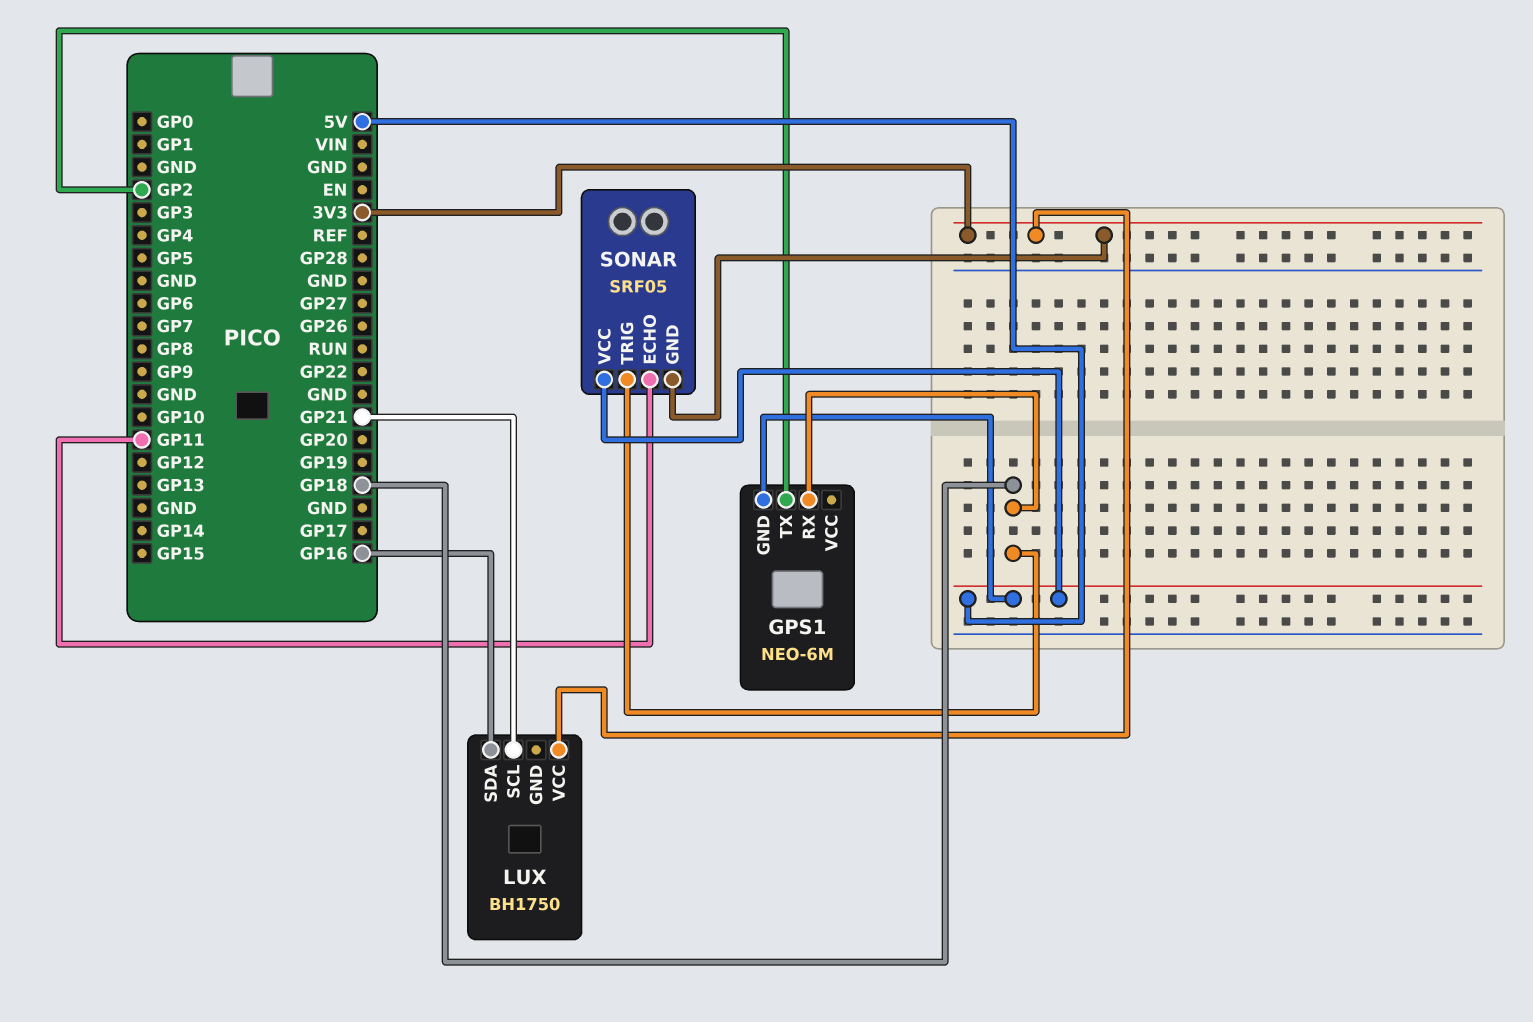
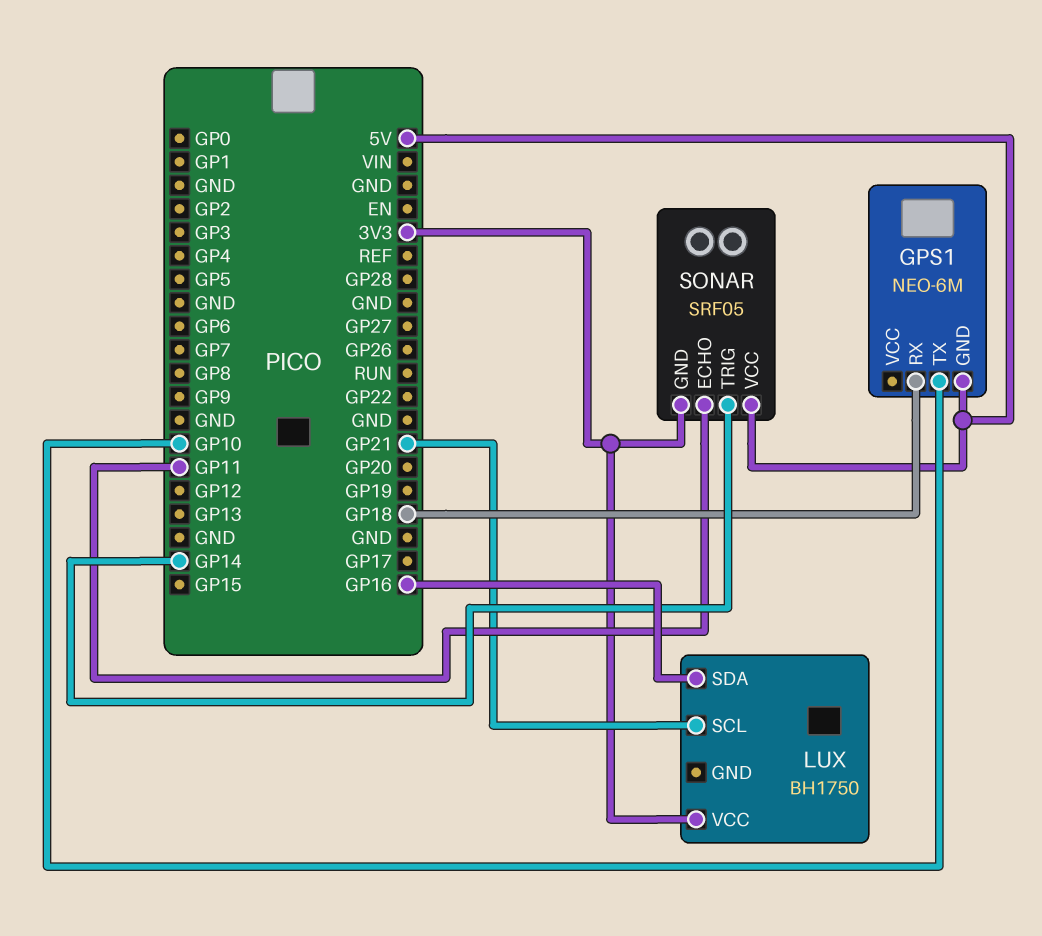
GPS1 pin TX: GP2 -> GP10
SONAR pin TRIG: GP18 -> GP14

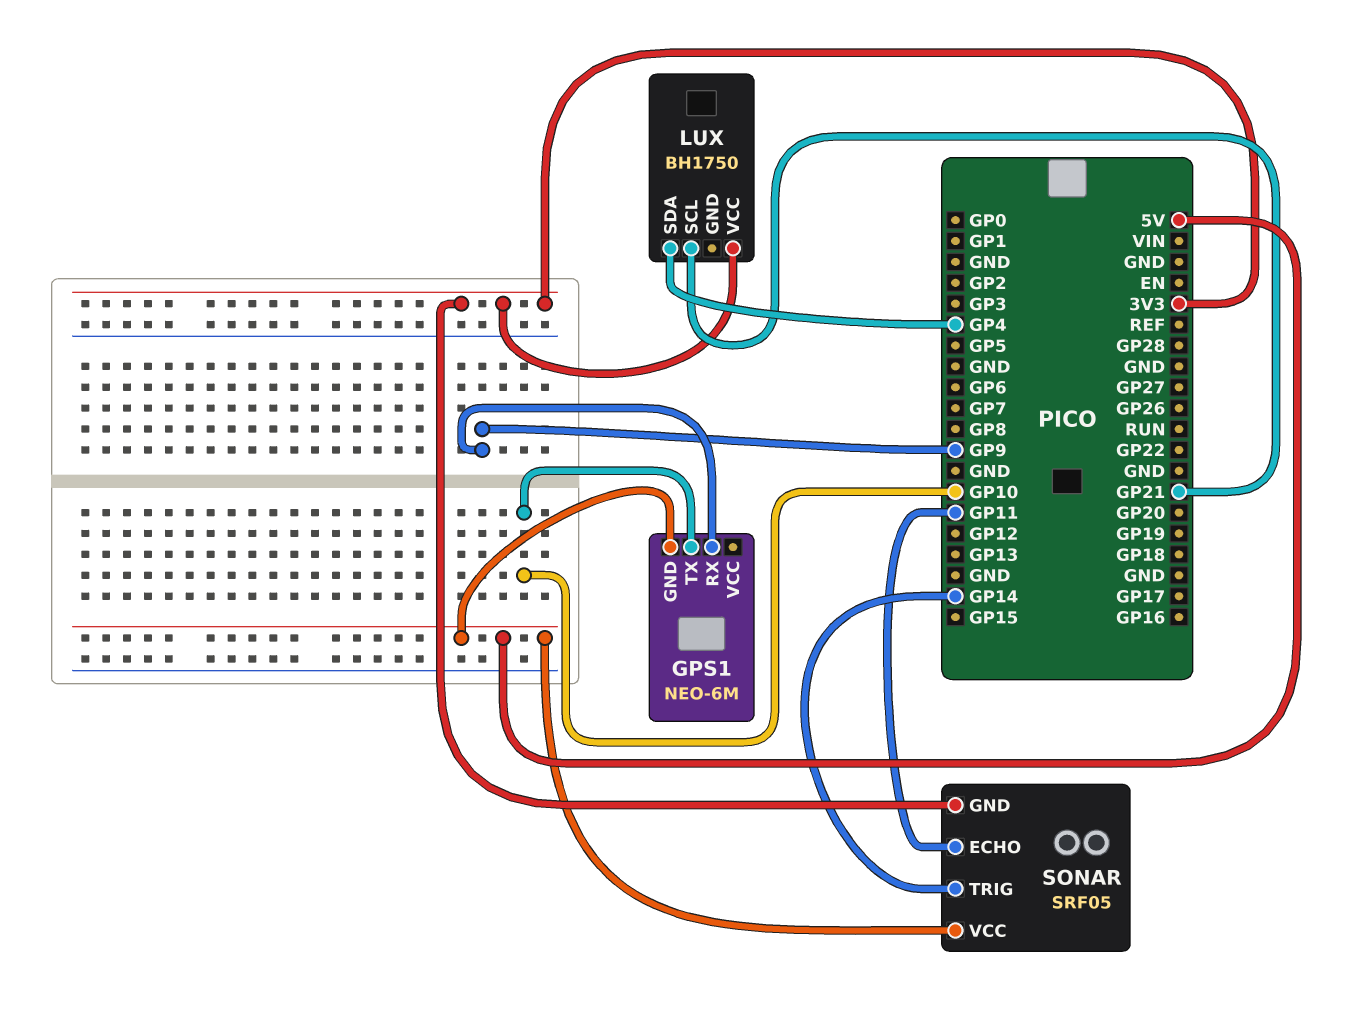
GPS1 pin RX: GP18 -> GP9
LUX pin SDA: GP16 -> GP4

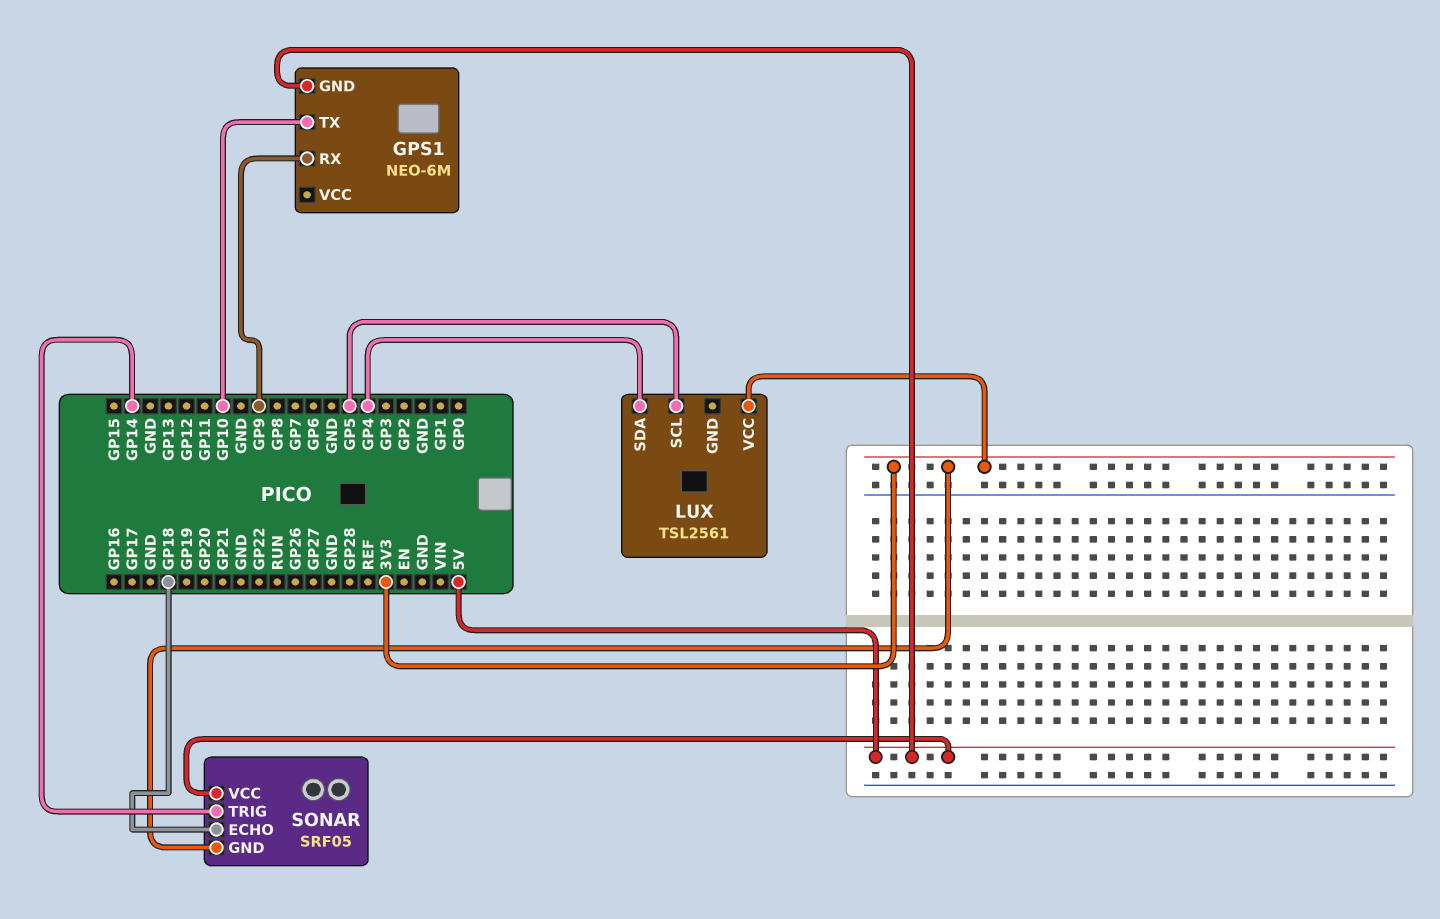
LUX: BH1750 -> TSL2561
LUX pin SCL: GP21 -> GP5
SONAR pin ECHO: GP11 -> GP18

